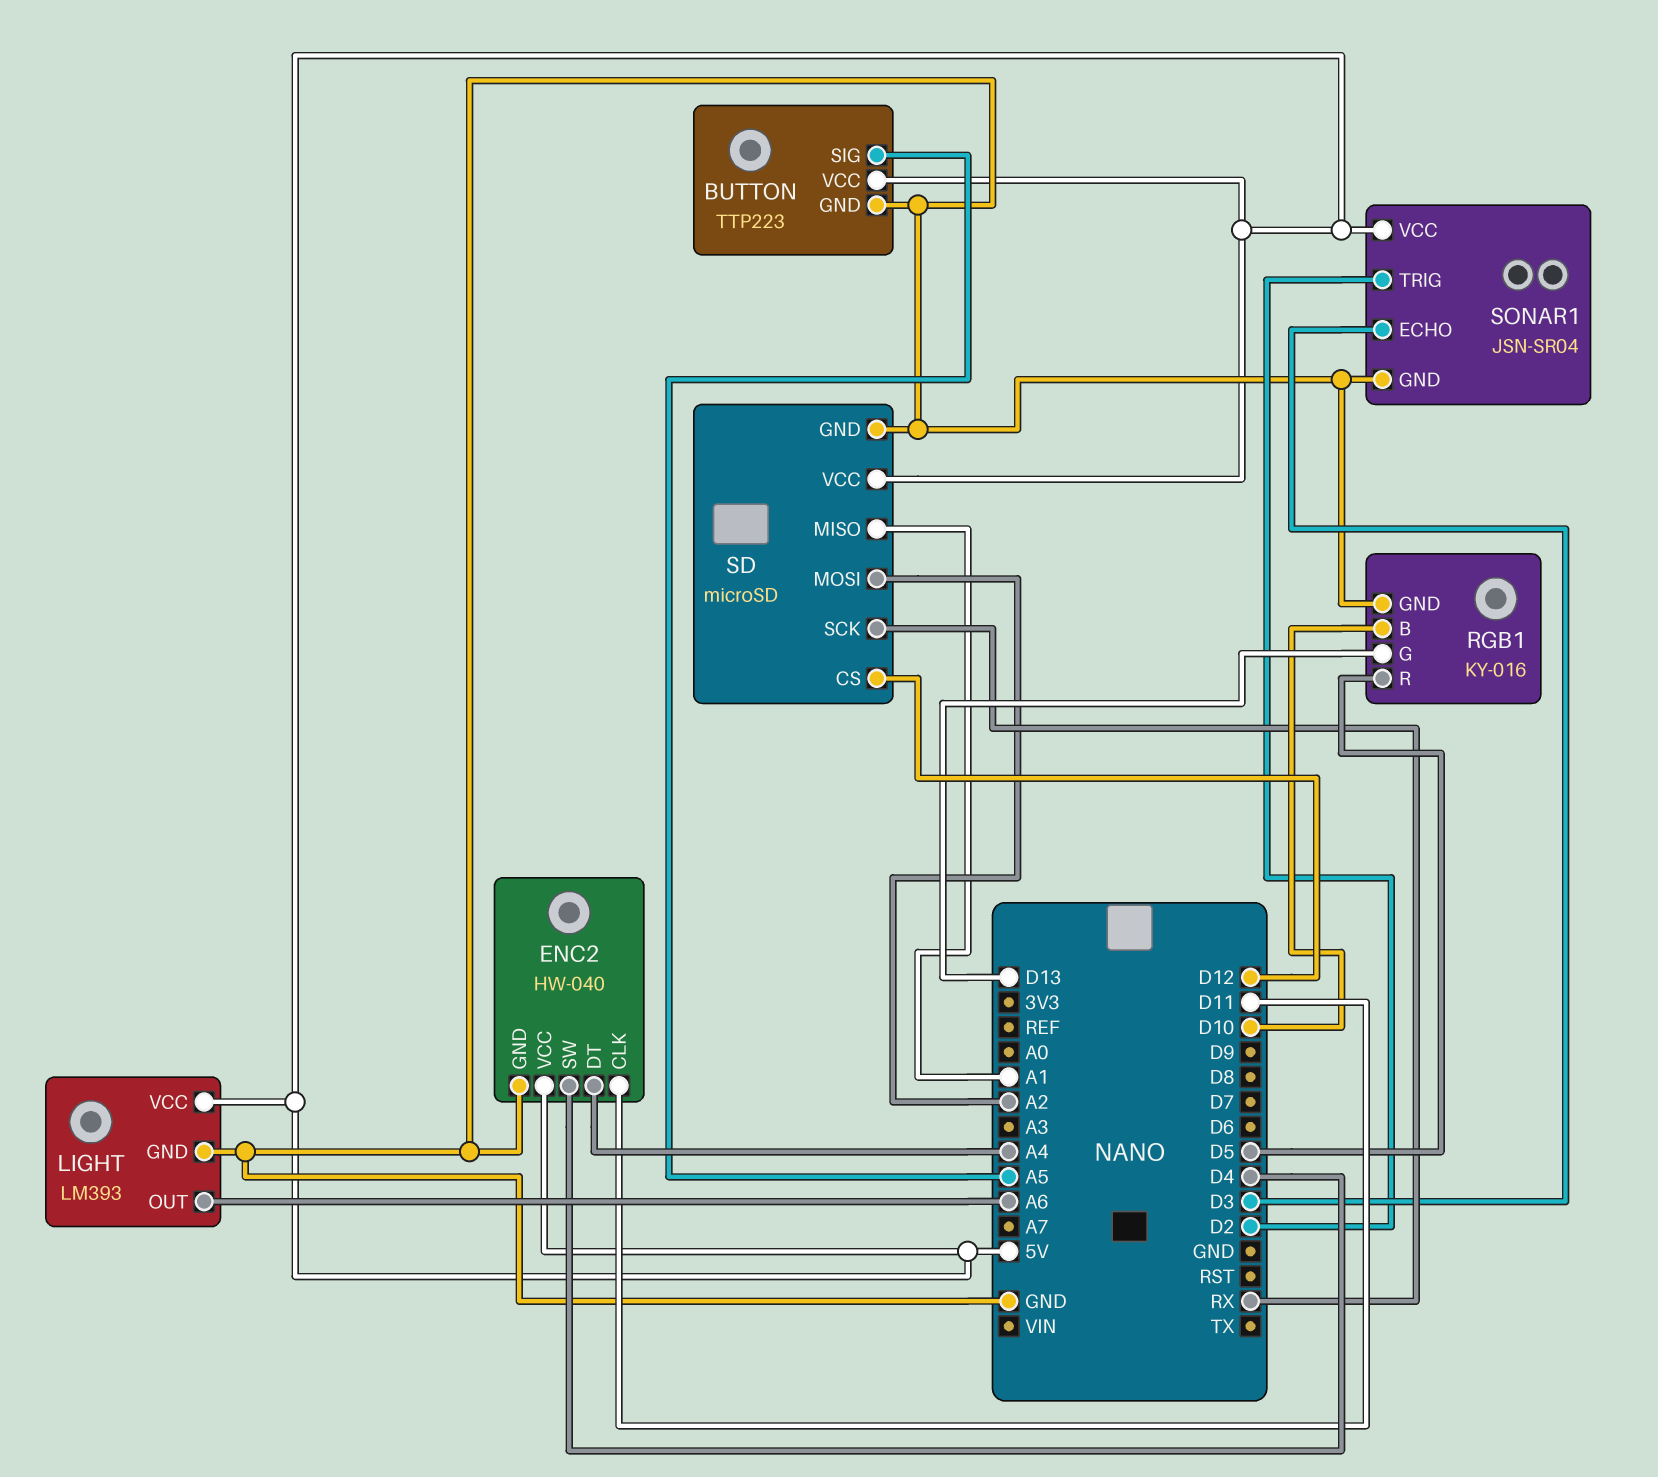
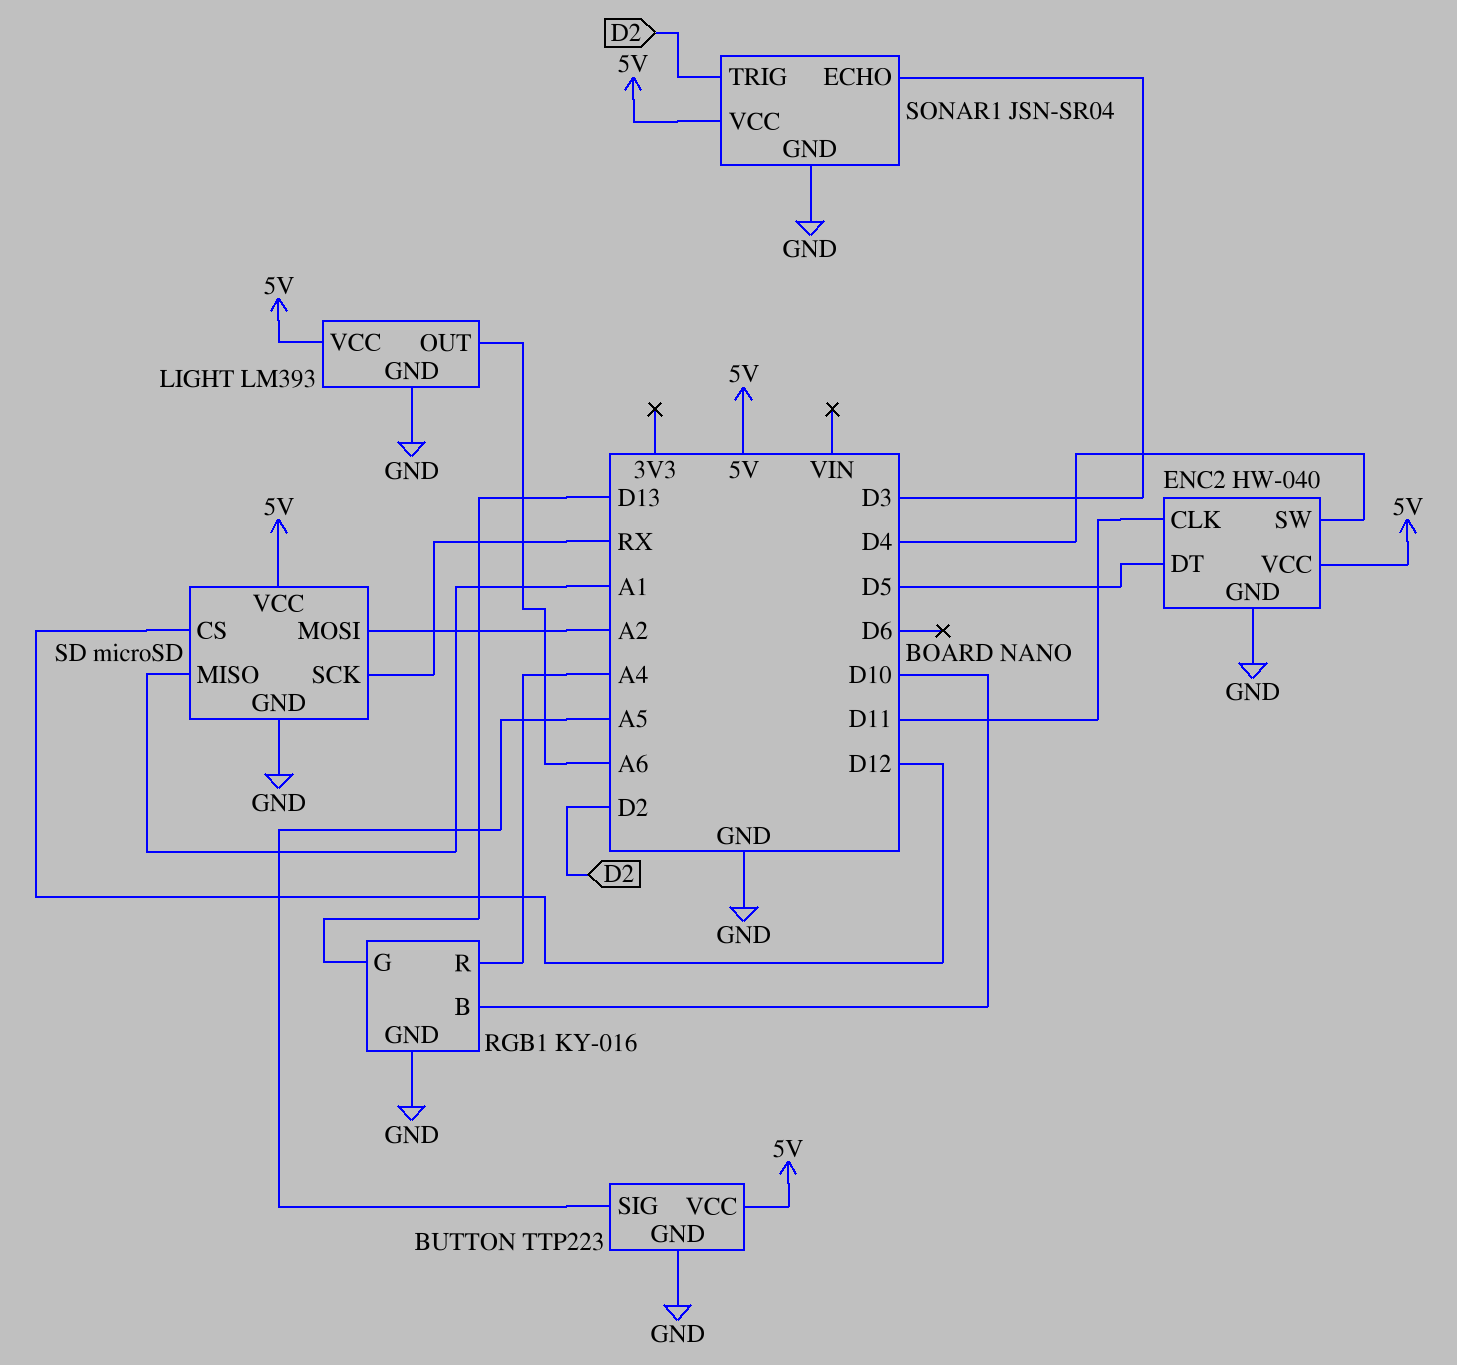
ENC2 pin DT: A4 -> D5
RGB1 pin R: D5 -> A4

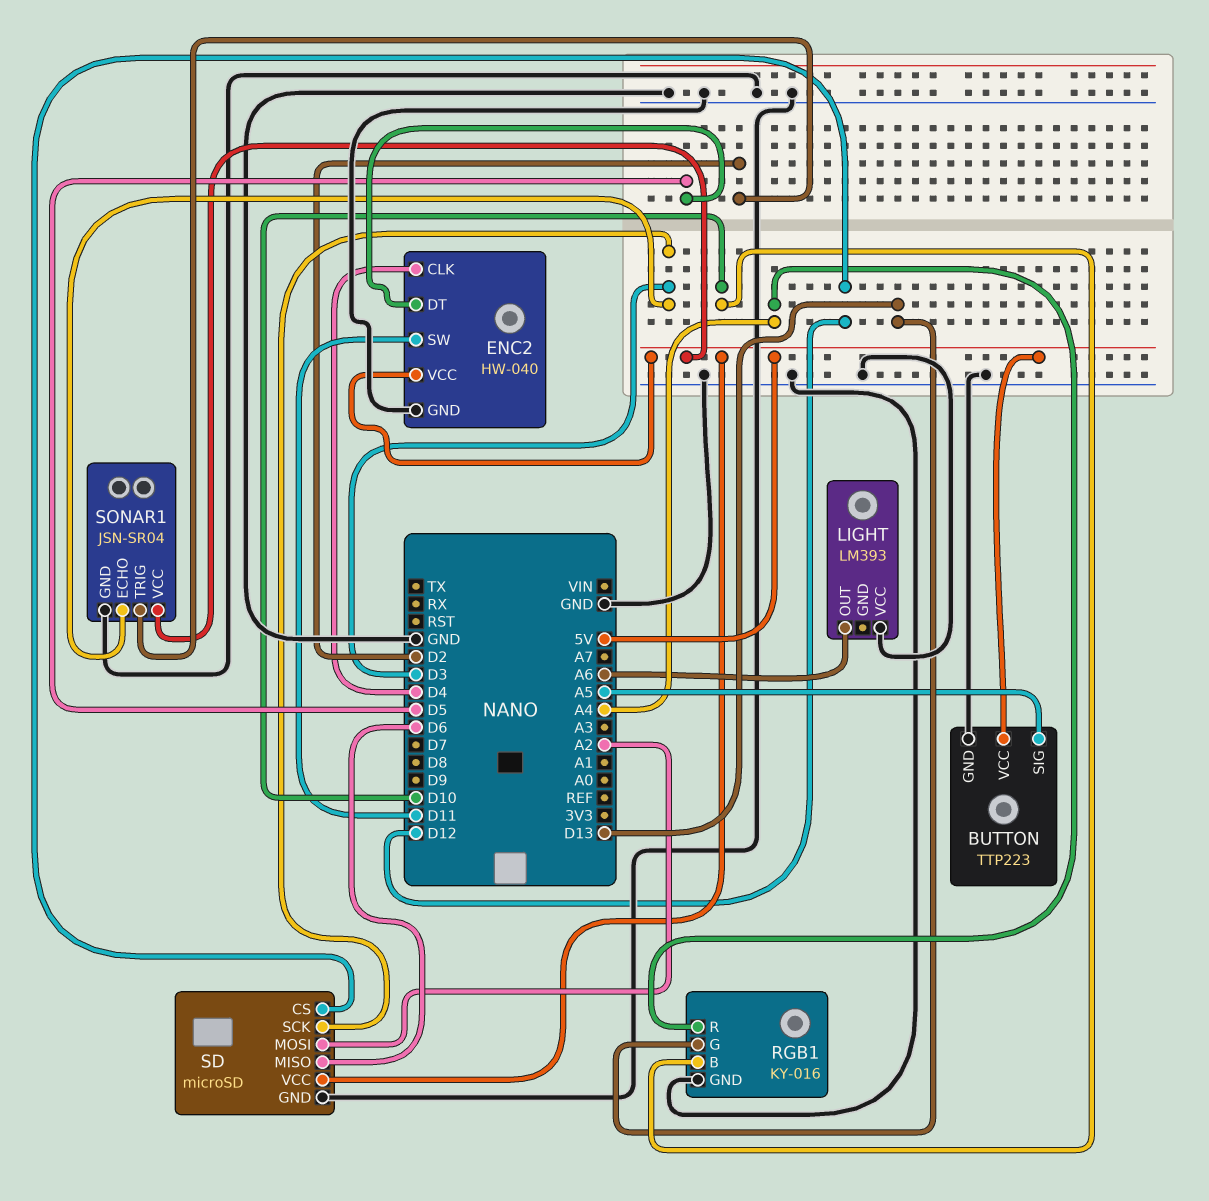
ENC2 pin CLK: D11 -> D4
ENC2 pin SW: D4 -> D11
LIGHT pin GND: GND -> none
LIGHT pin VCC: 5V -> GND
SD pin MISO: A1 -> D6
SD pin SCK: RX -> D3

